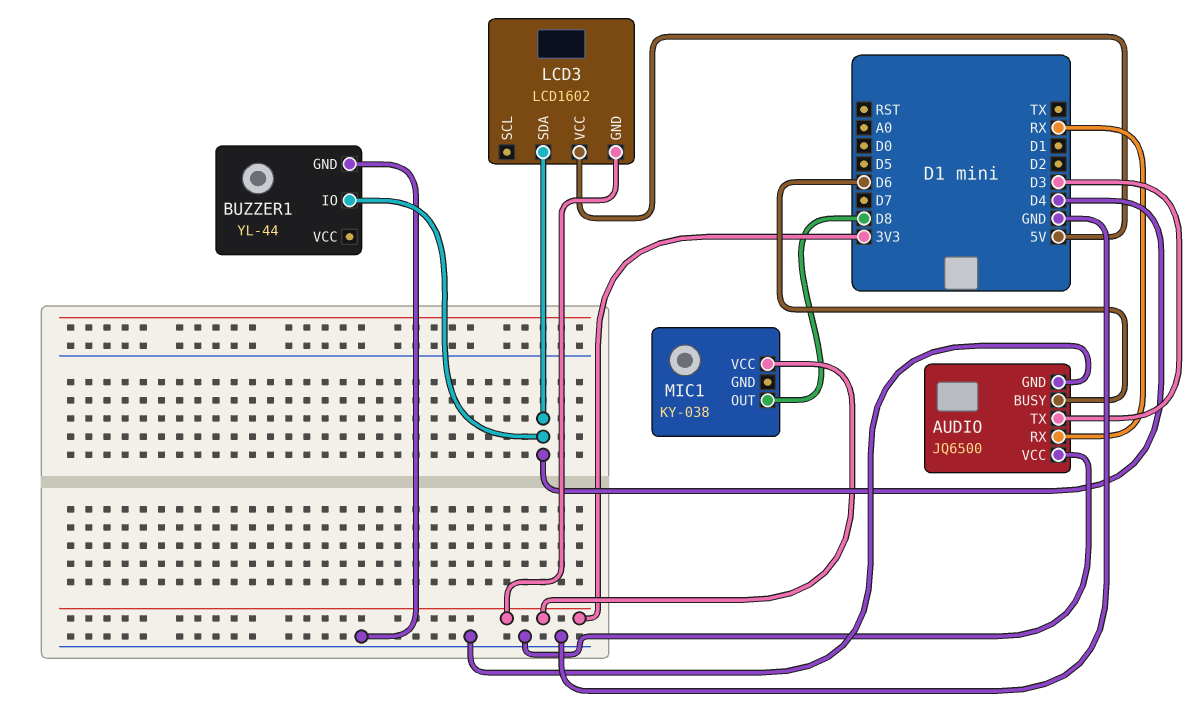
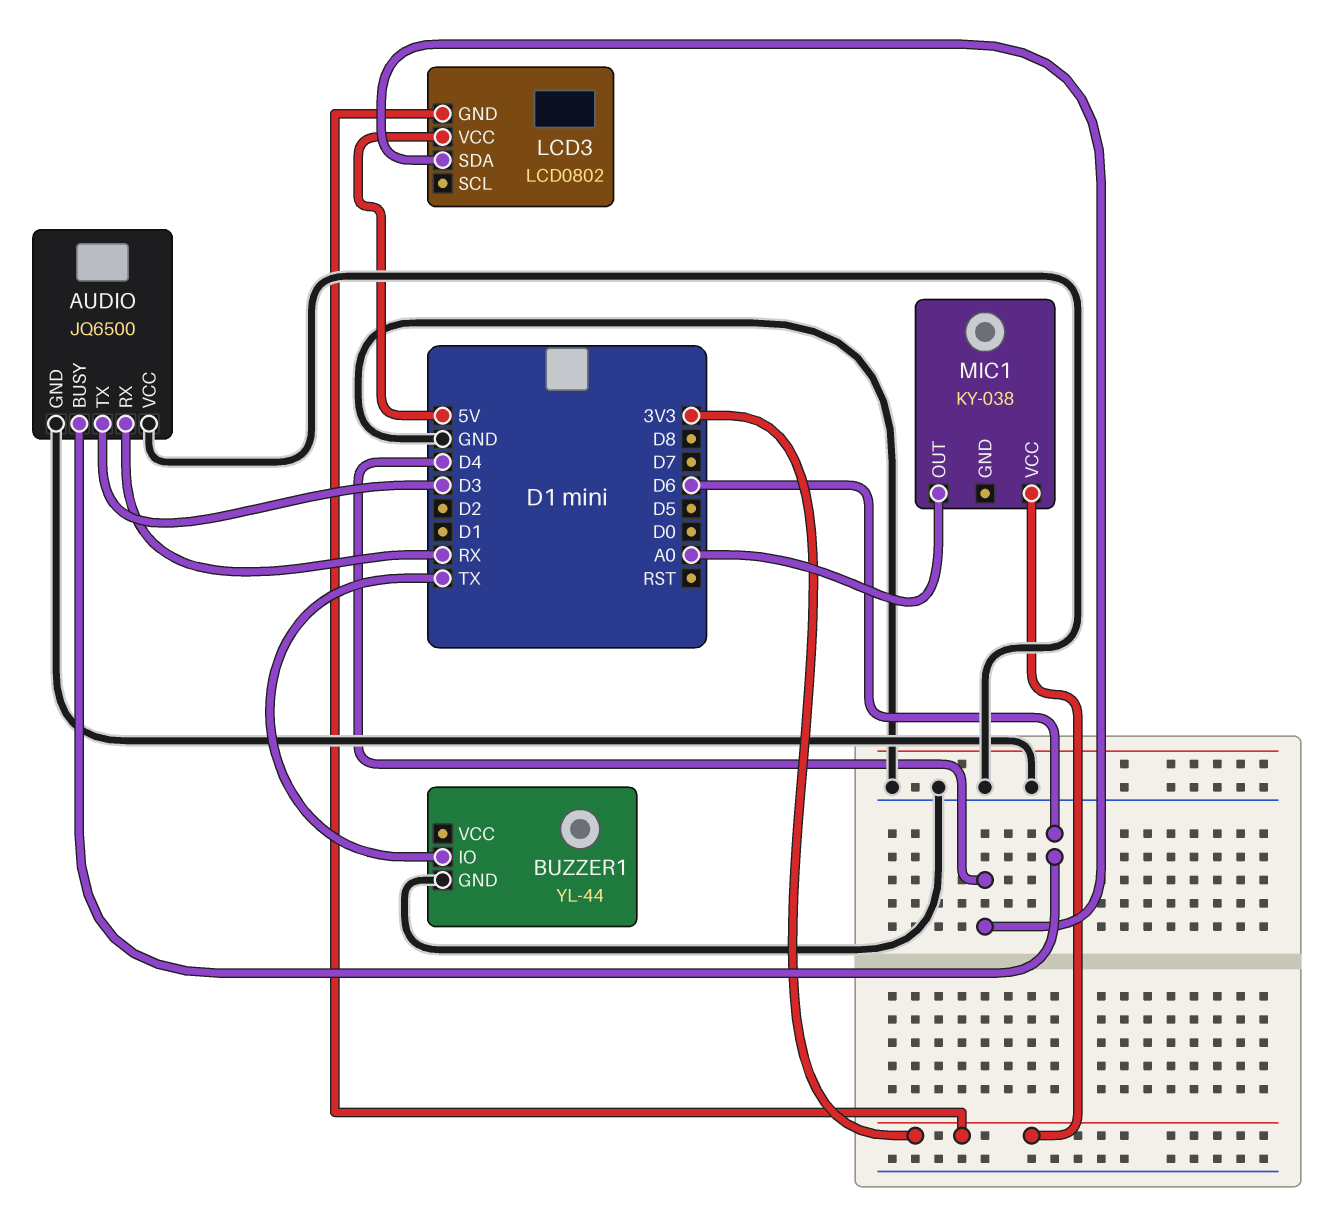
BUZZER1 pin IO: D4 -> TX
LCD3: LCD1602 -> LCD0802
MIC1 pin OUT: D8 -> A0

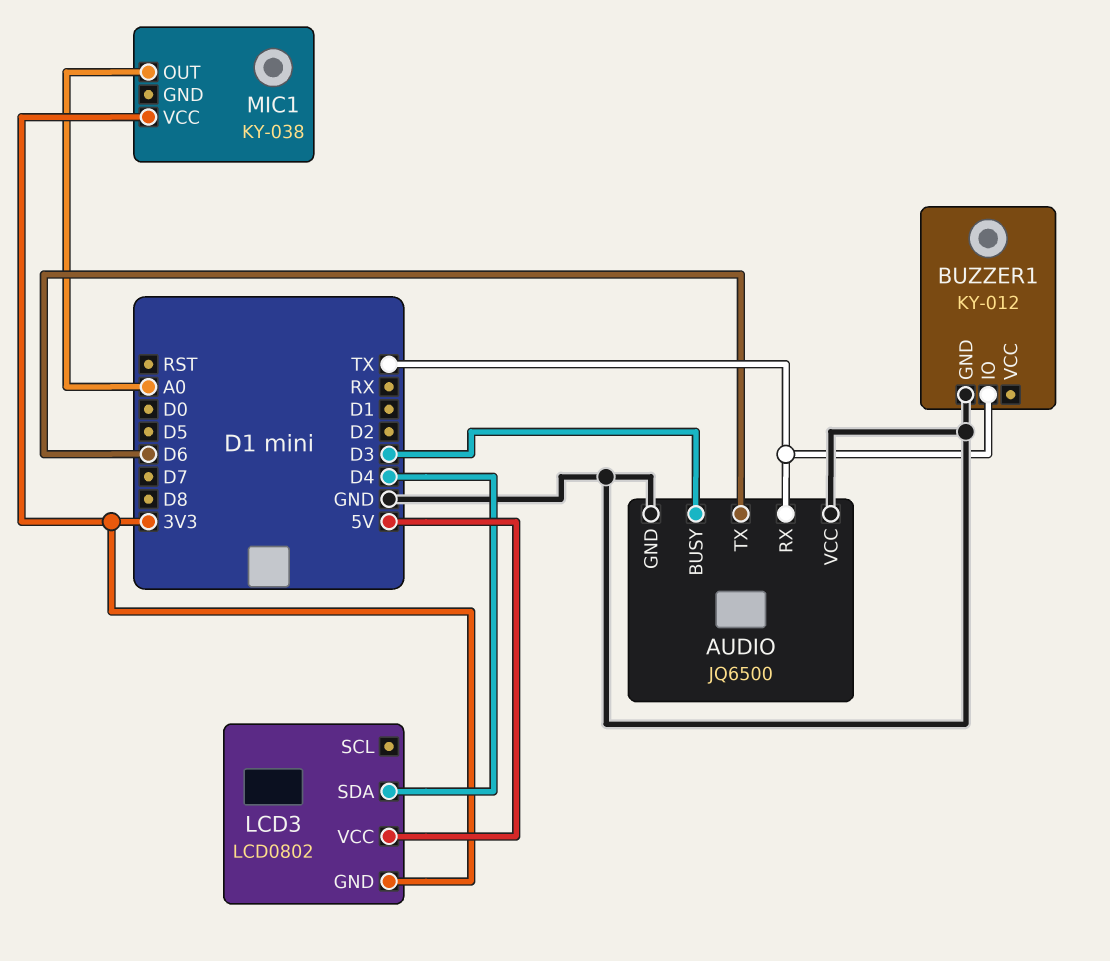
AUDIO pin BUSY: D6 -> D3
AUDIO pin RX: RX -> TX
AUDIO pin TX: D3 -> D6
BUZZER1: YL-44 -> KY-012

